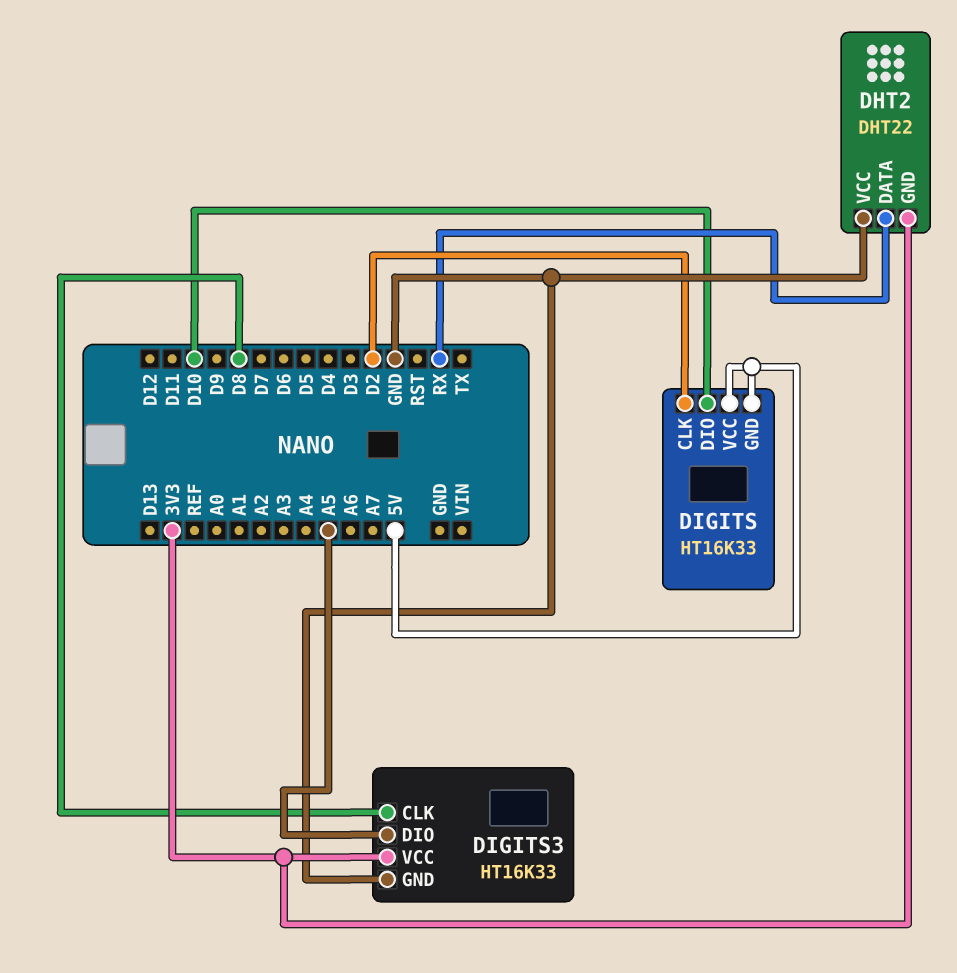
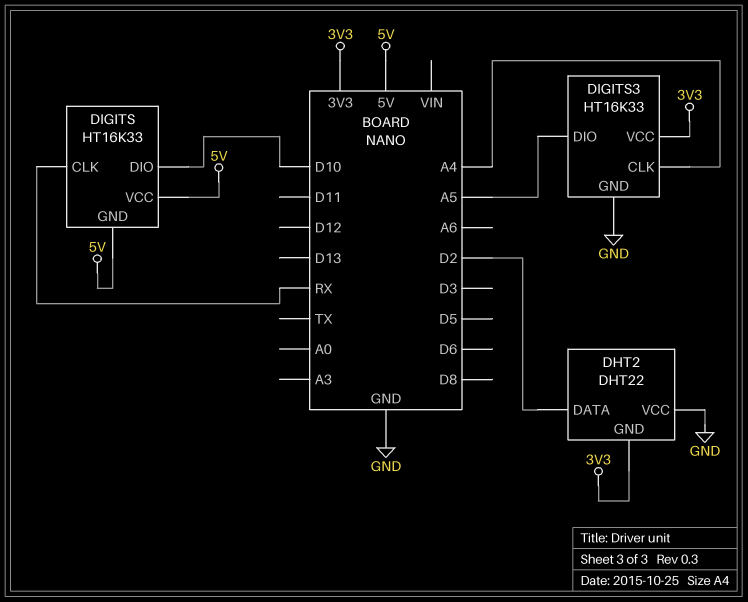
DHT2 pin DATA: RX -> D2
DIGITS pin CLK: D2 -> RX
DIGITS3 pin CLK: D8 -> A4

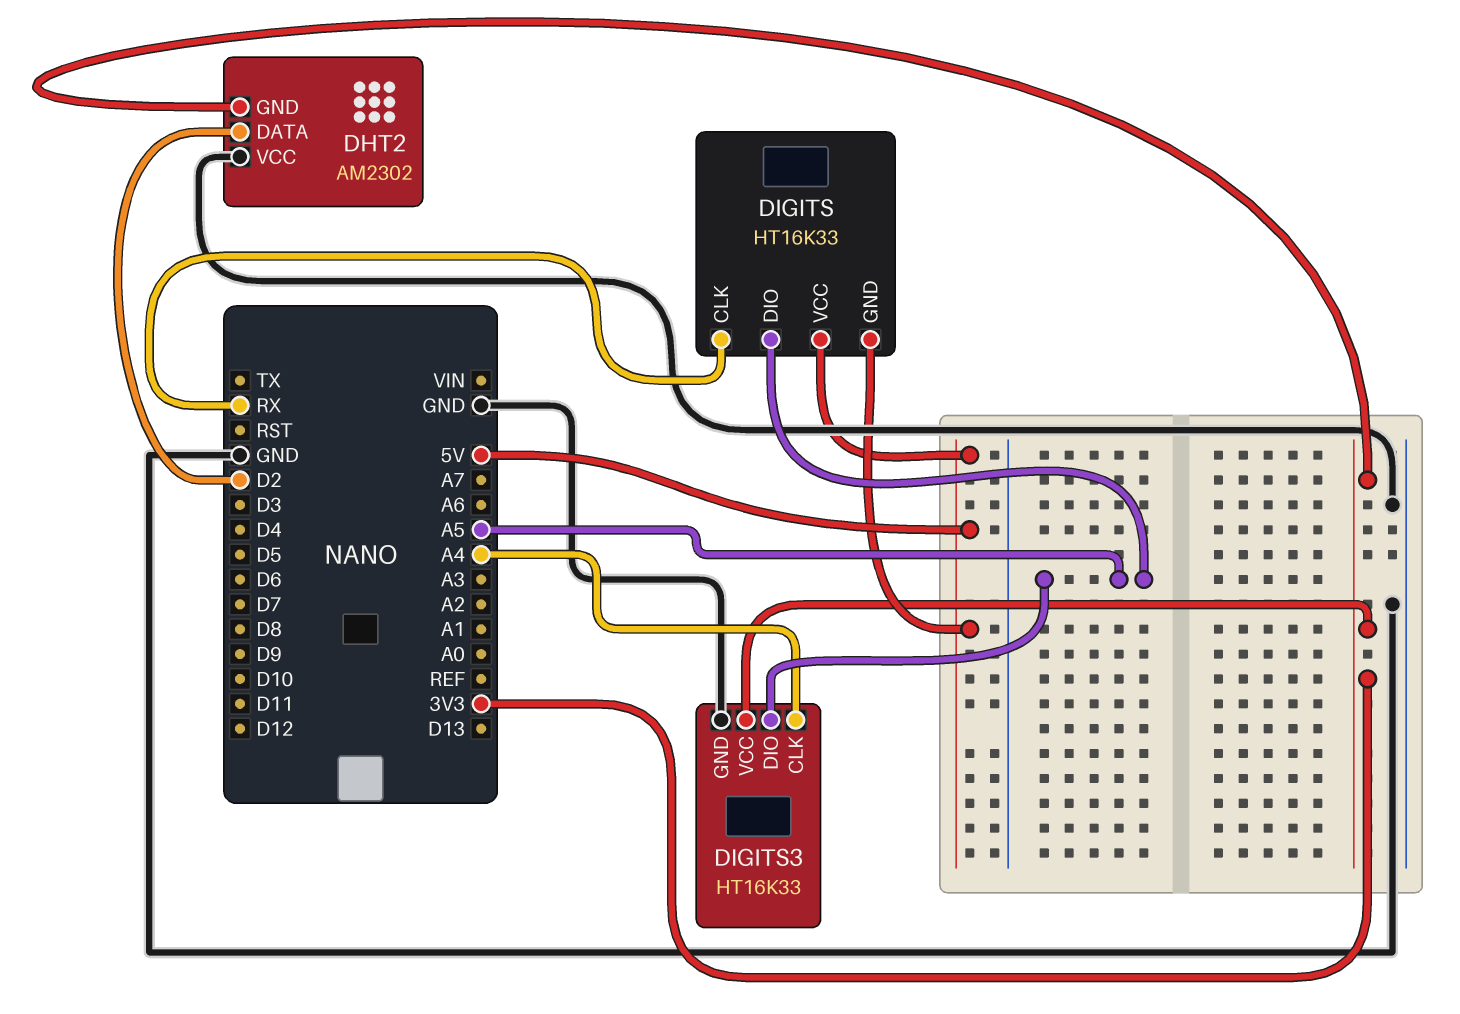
DHT2: DHT22 -> AM2302
DIGITS pin DIO: D10 -> A5

